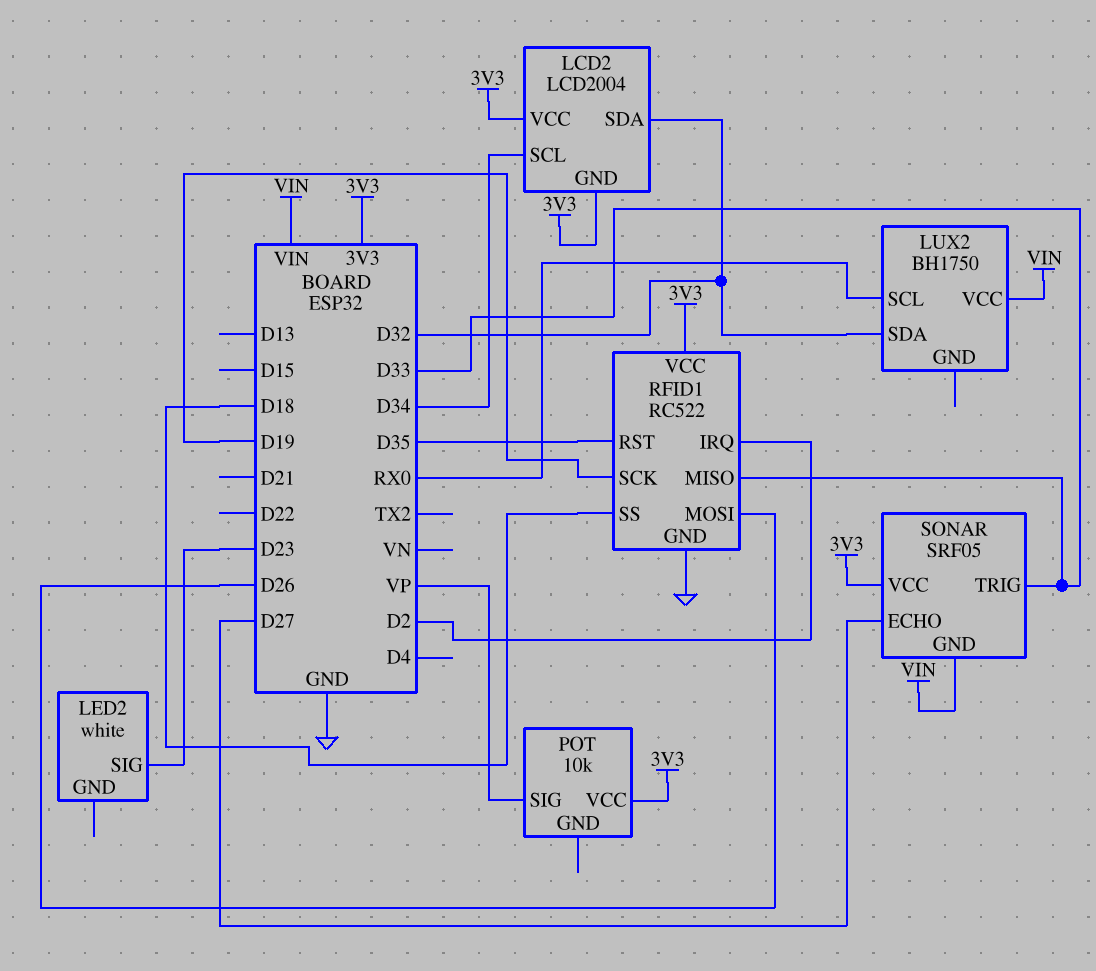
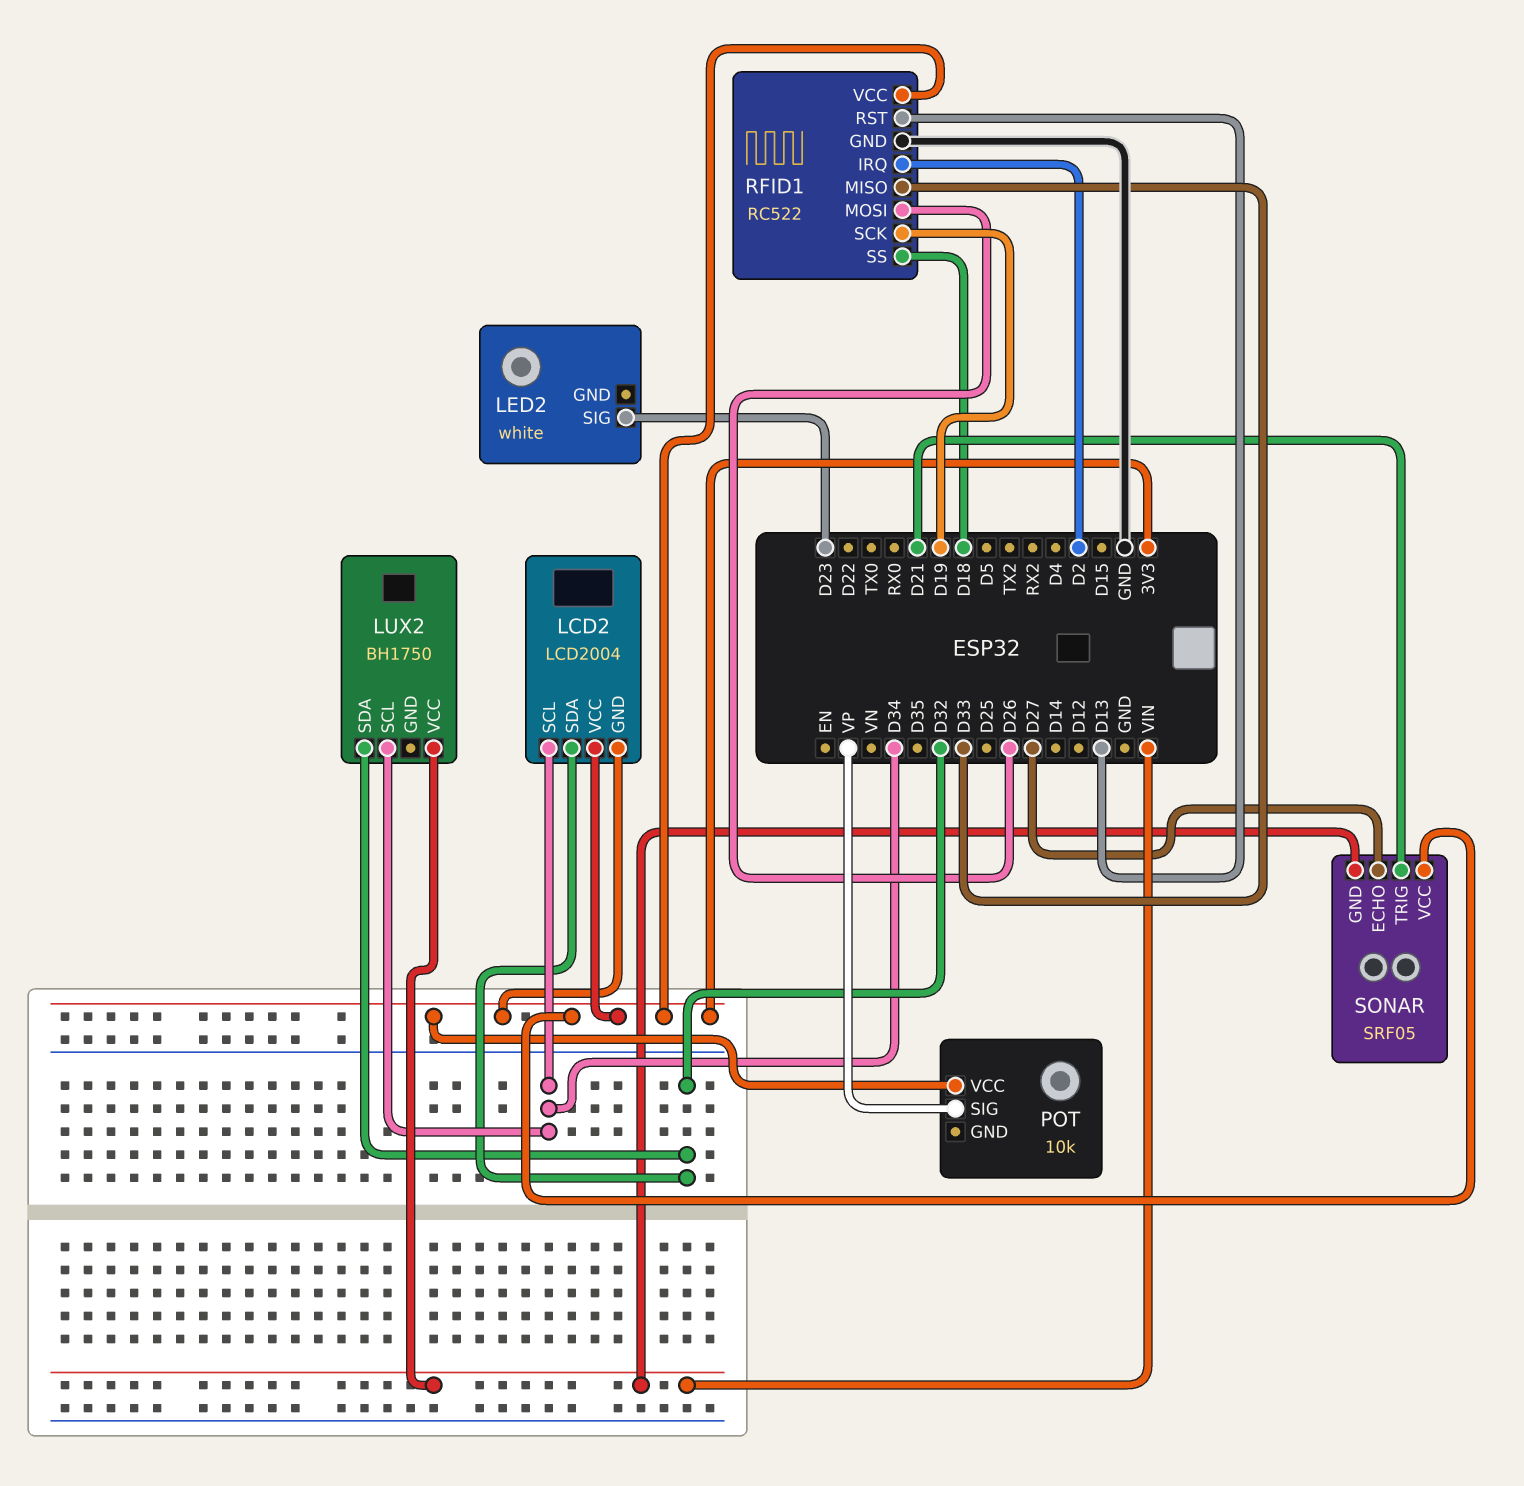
LUX2 pin SCL: RX0 -> D34
RFID1 pin RST: D35 -> D13
SONAR pin TRIG: D33 -> D21

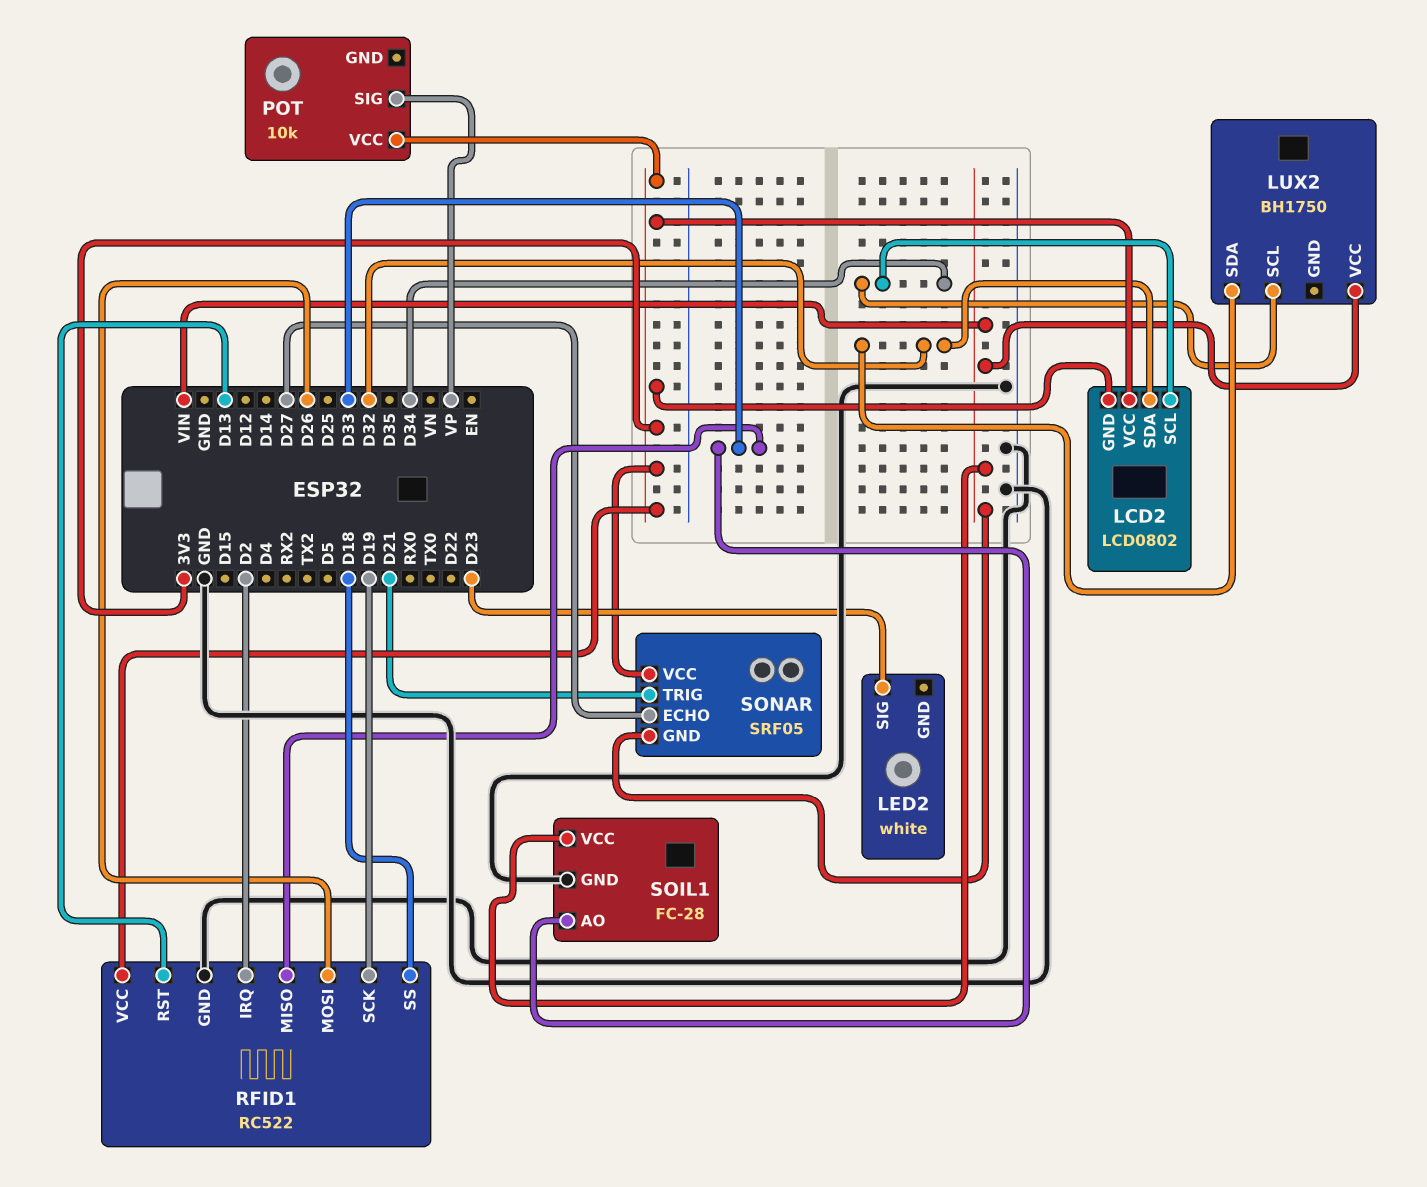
LCD2: LCD2004 -> LCD0802
SOIL1: none -> FC-28
SOIL1 pin AO: none -> D33
SOIL1 pin GND: none -> GND
SOIL1 pin VCC: none -> VIN

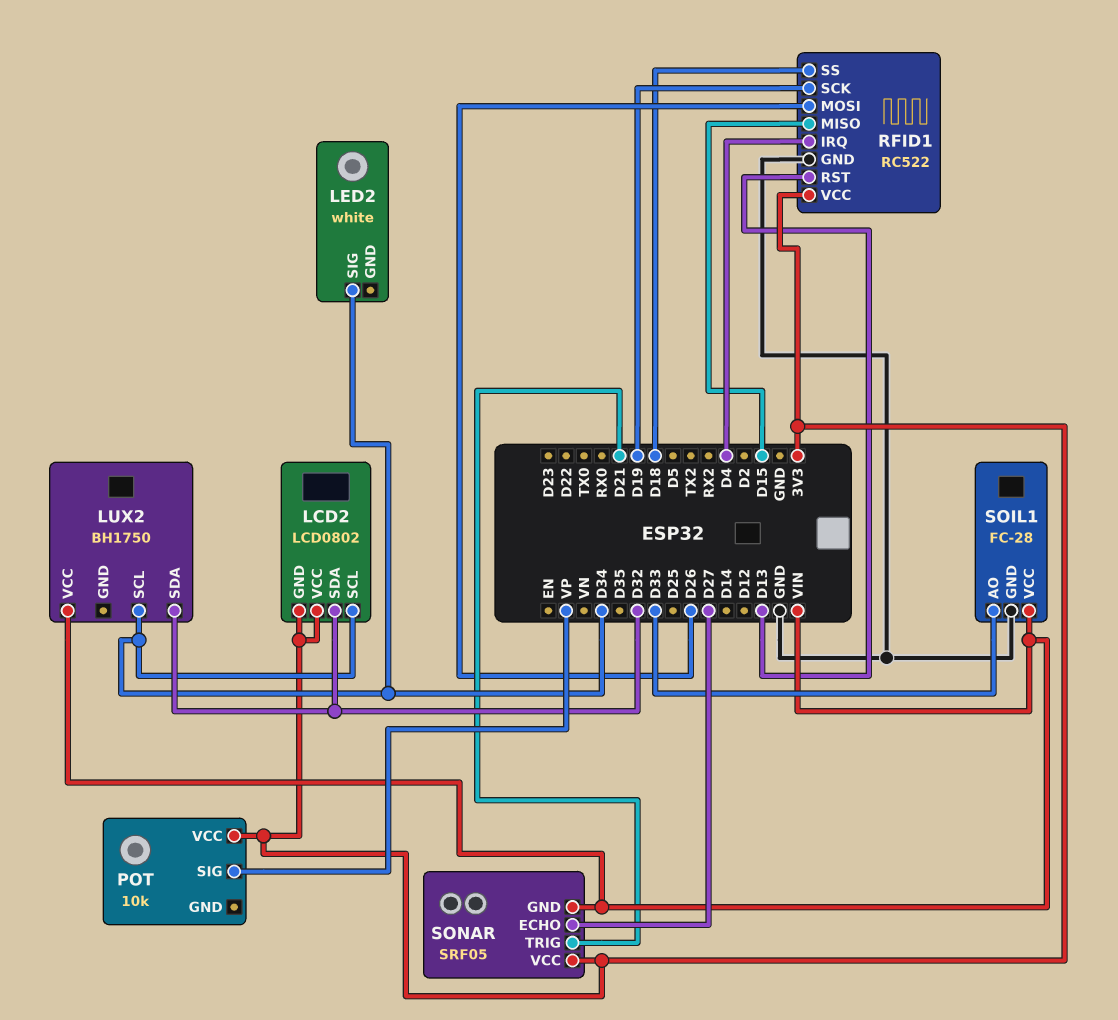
LED2 pin SIG: D23 -> D34
RFID1 pin IRQ: D2 -> D4
RFID1 pin MISO: D33 -> D15

